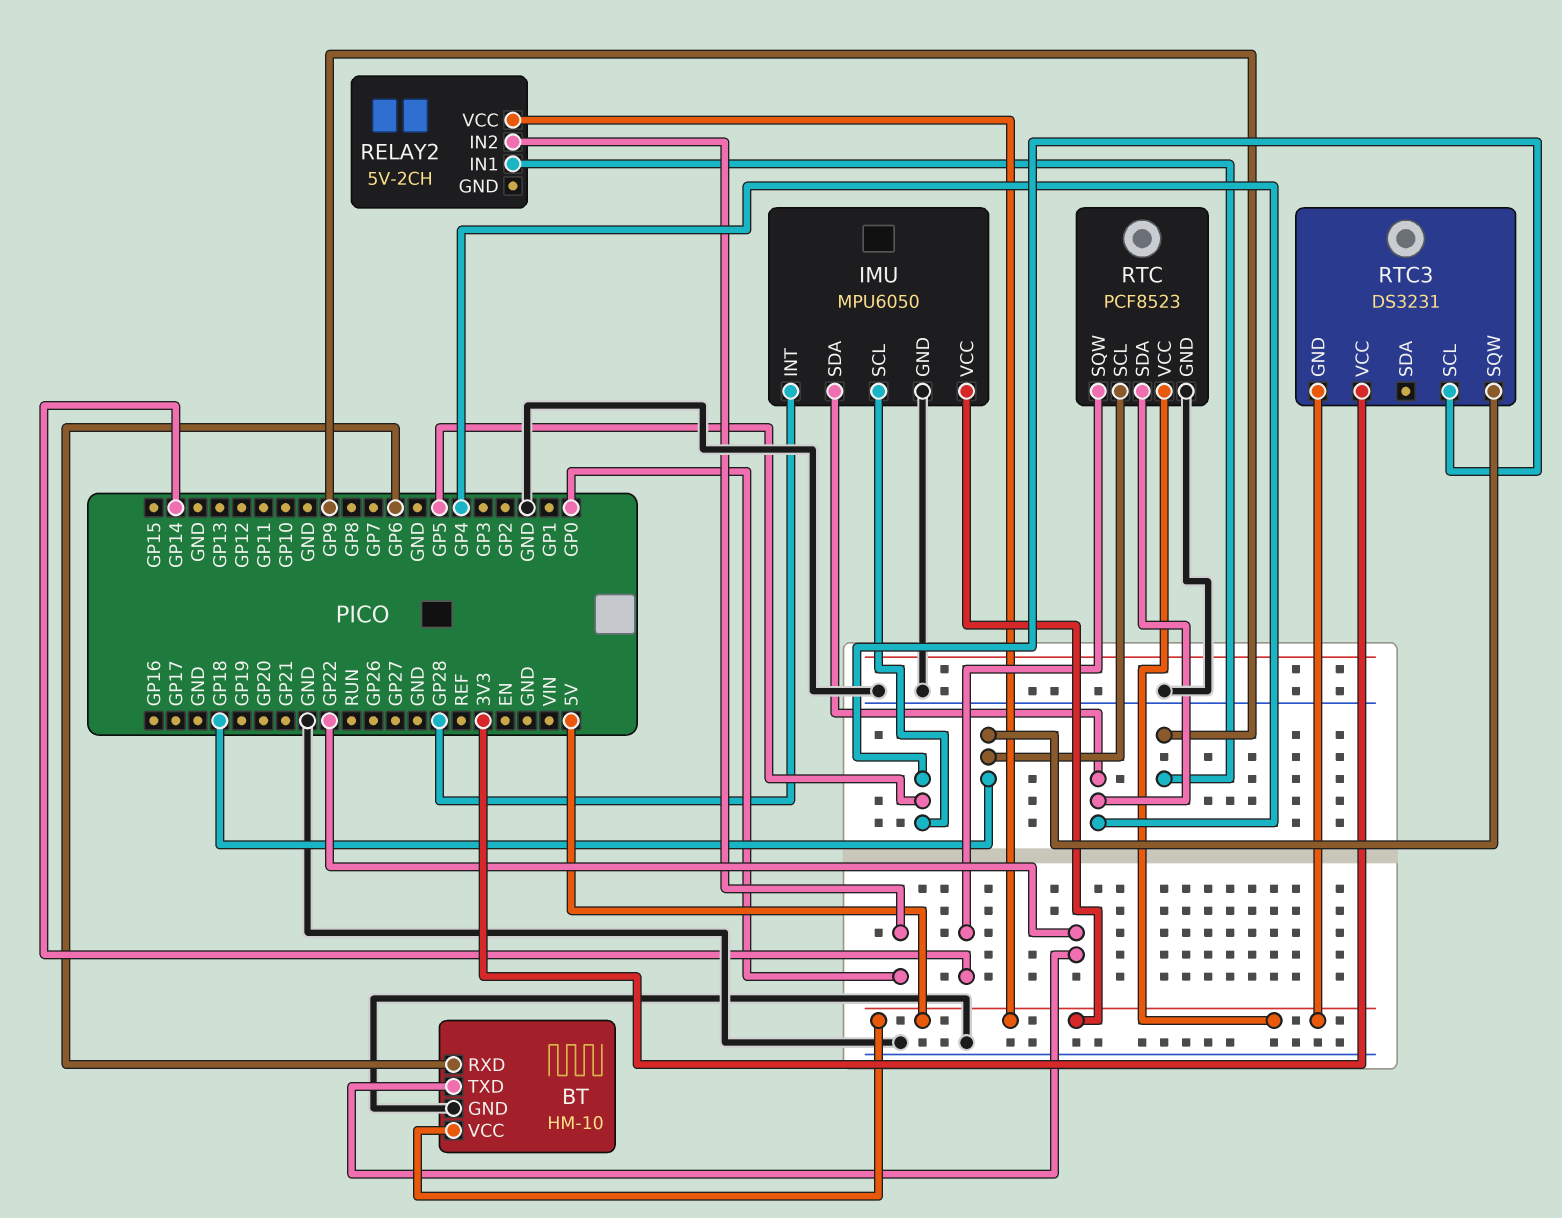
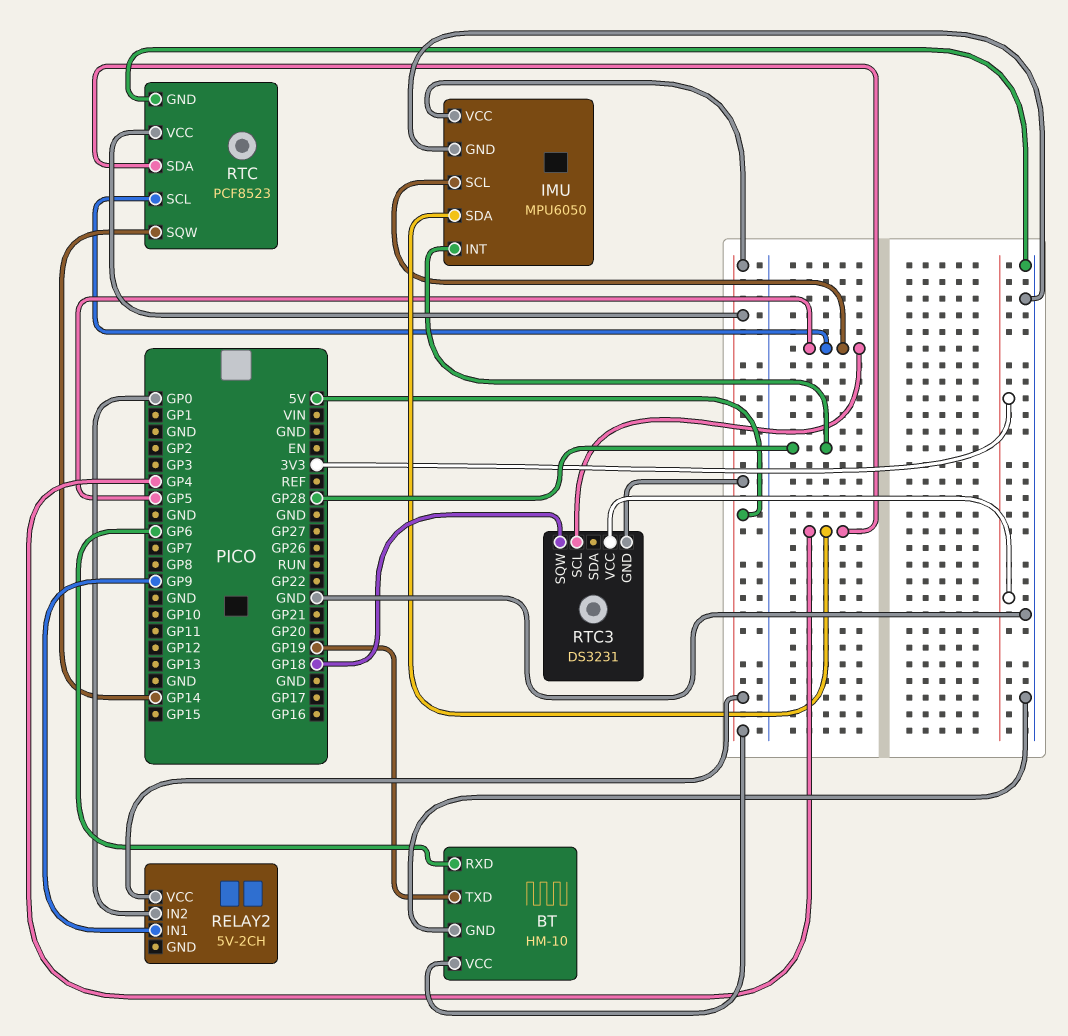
BT pin TXD: GP22 -> GP19
RTC pin SCL: GP18 -> GP5

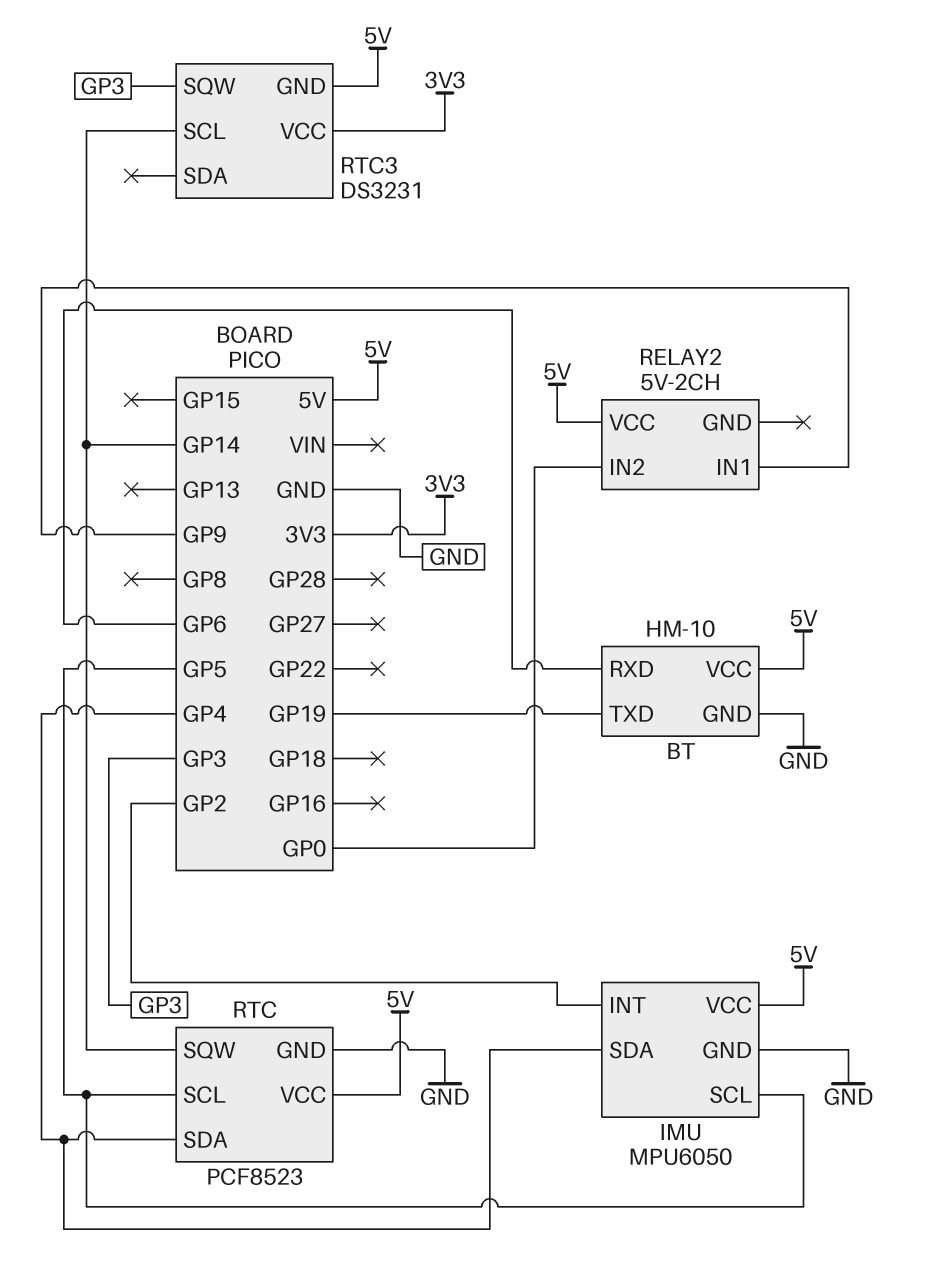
IMU pin INT: GP28 -> GP2
RTC3 pin SCL: GP5 -> GP14
RTC3 pin SQW: GP18 -> GP3

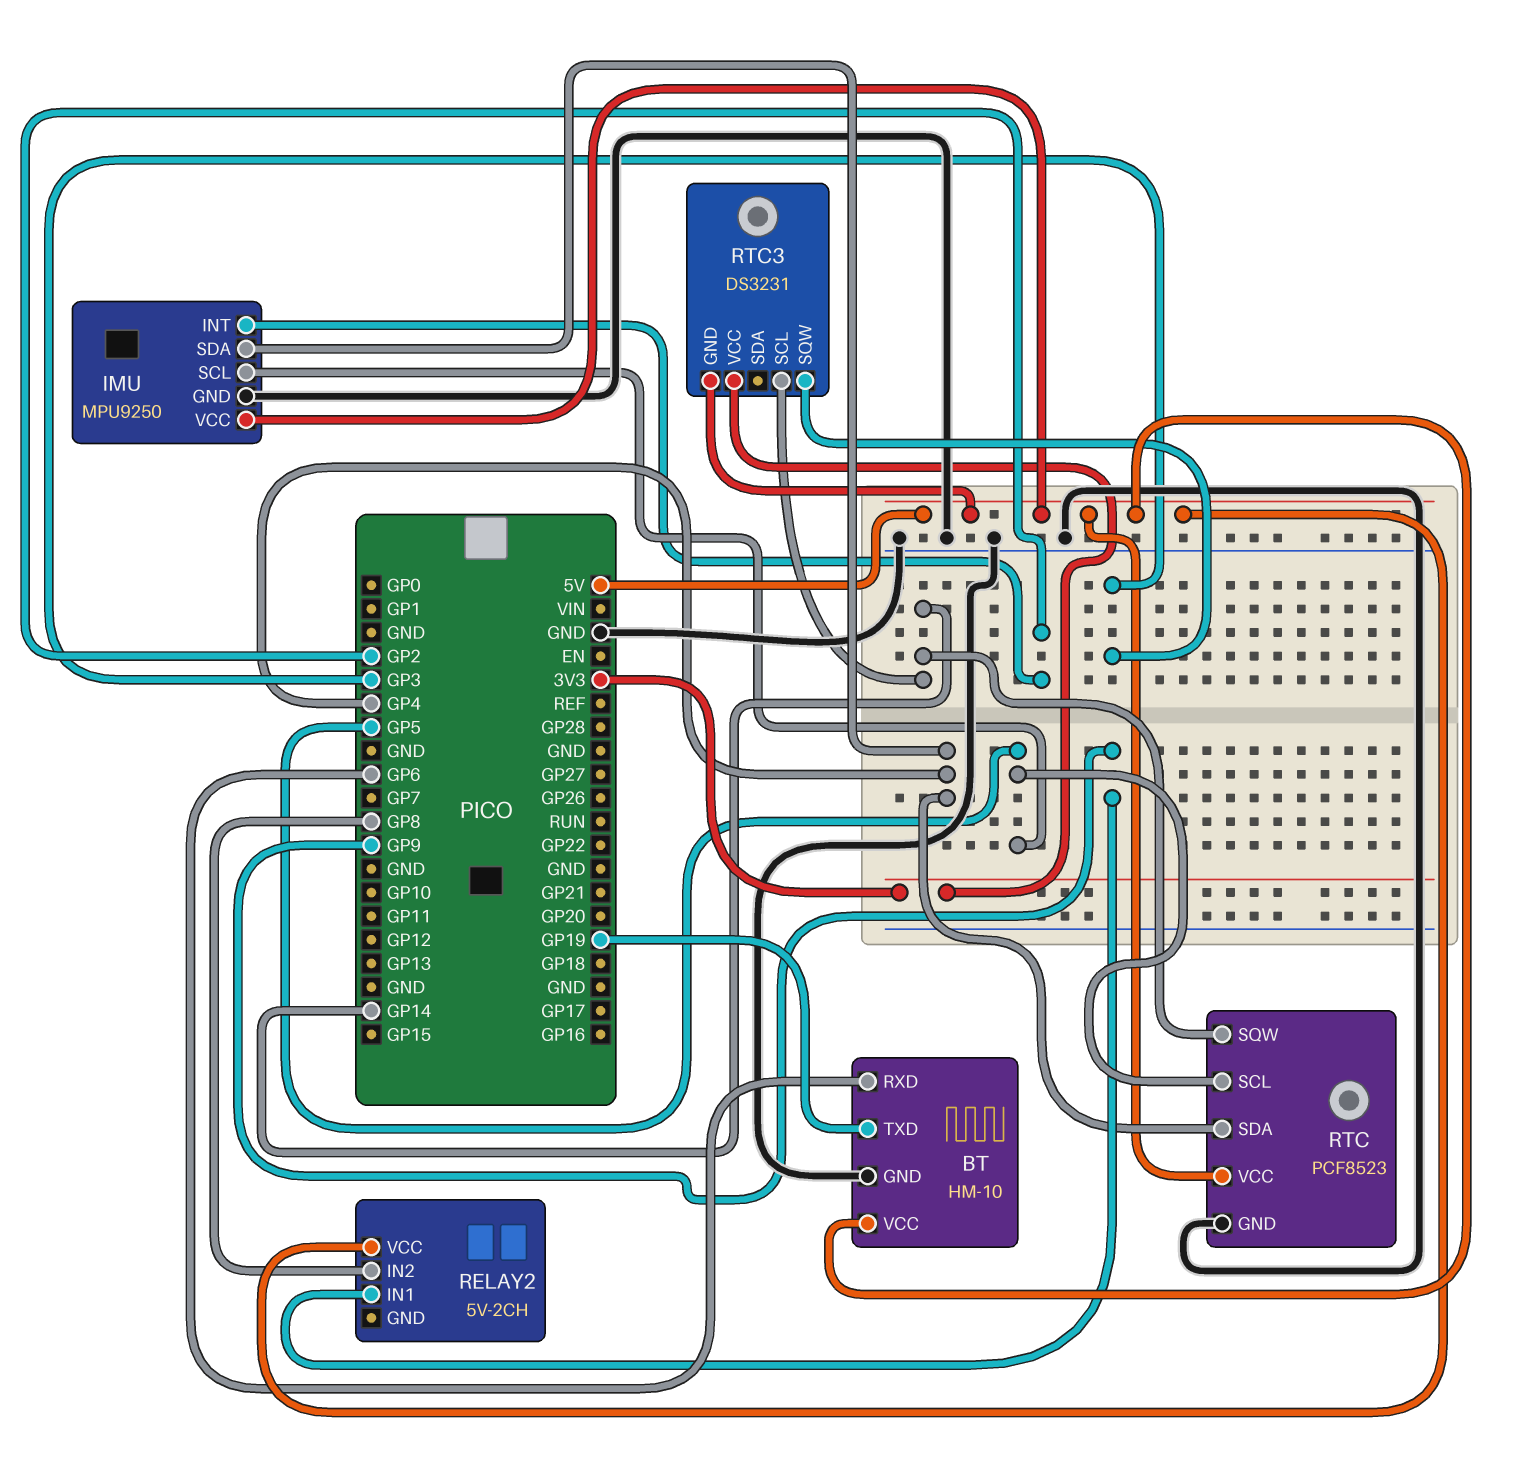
IMU: MPU6050 -> MPU9250
RELAY2 pin IN2: GP0 -> GP8

